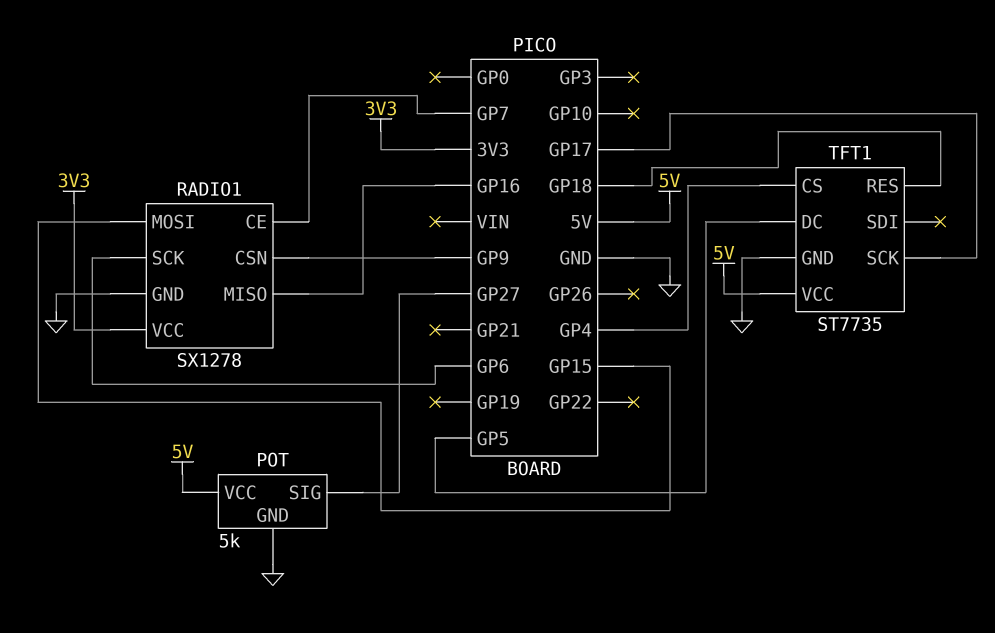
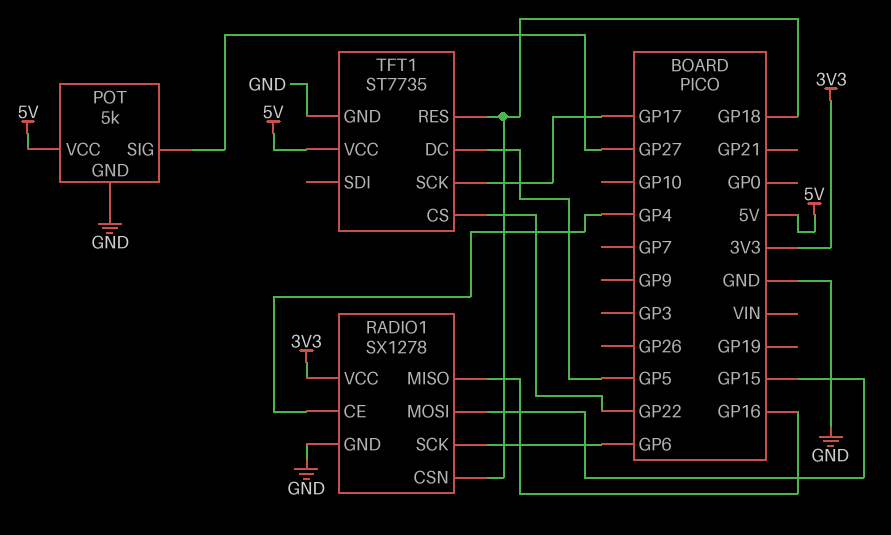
RADIO1 pin CE: GP7 -> GP4
RADIO1 pin CSN: GP9 -> GP18
TFT1 pin CS: GP4 -> GP22

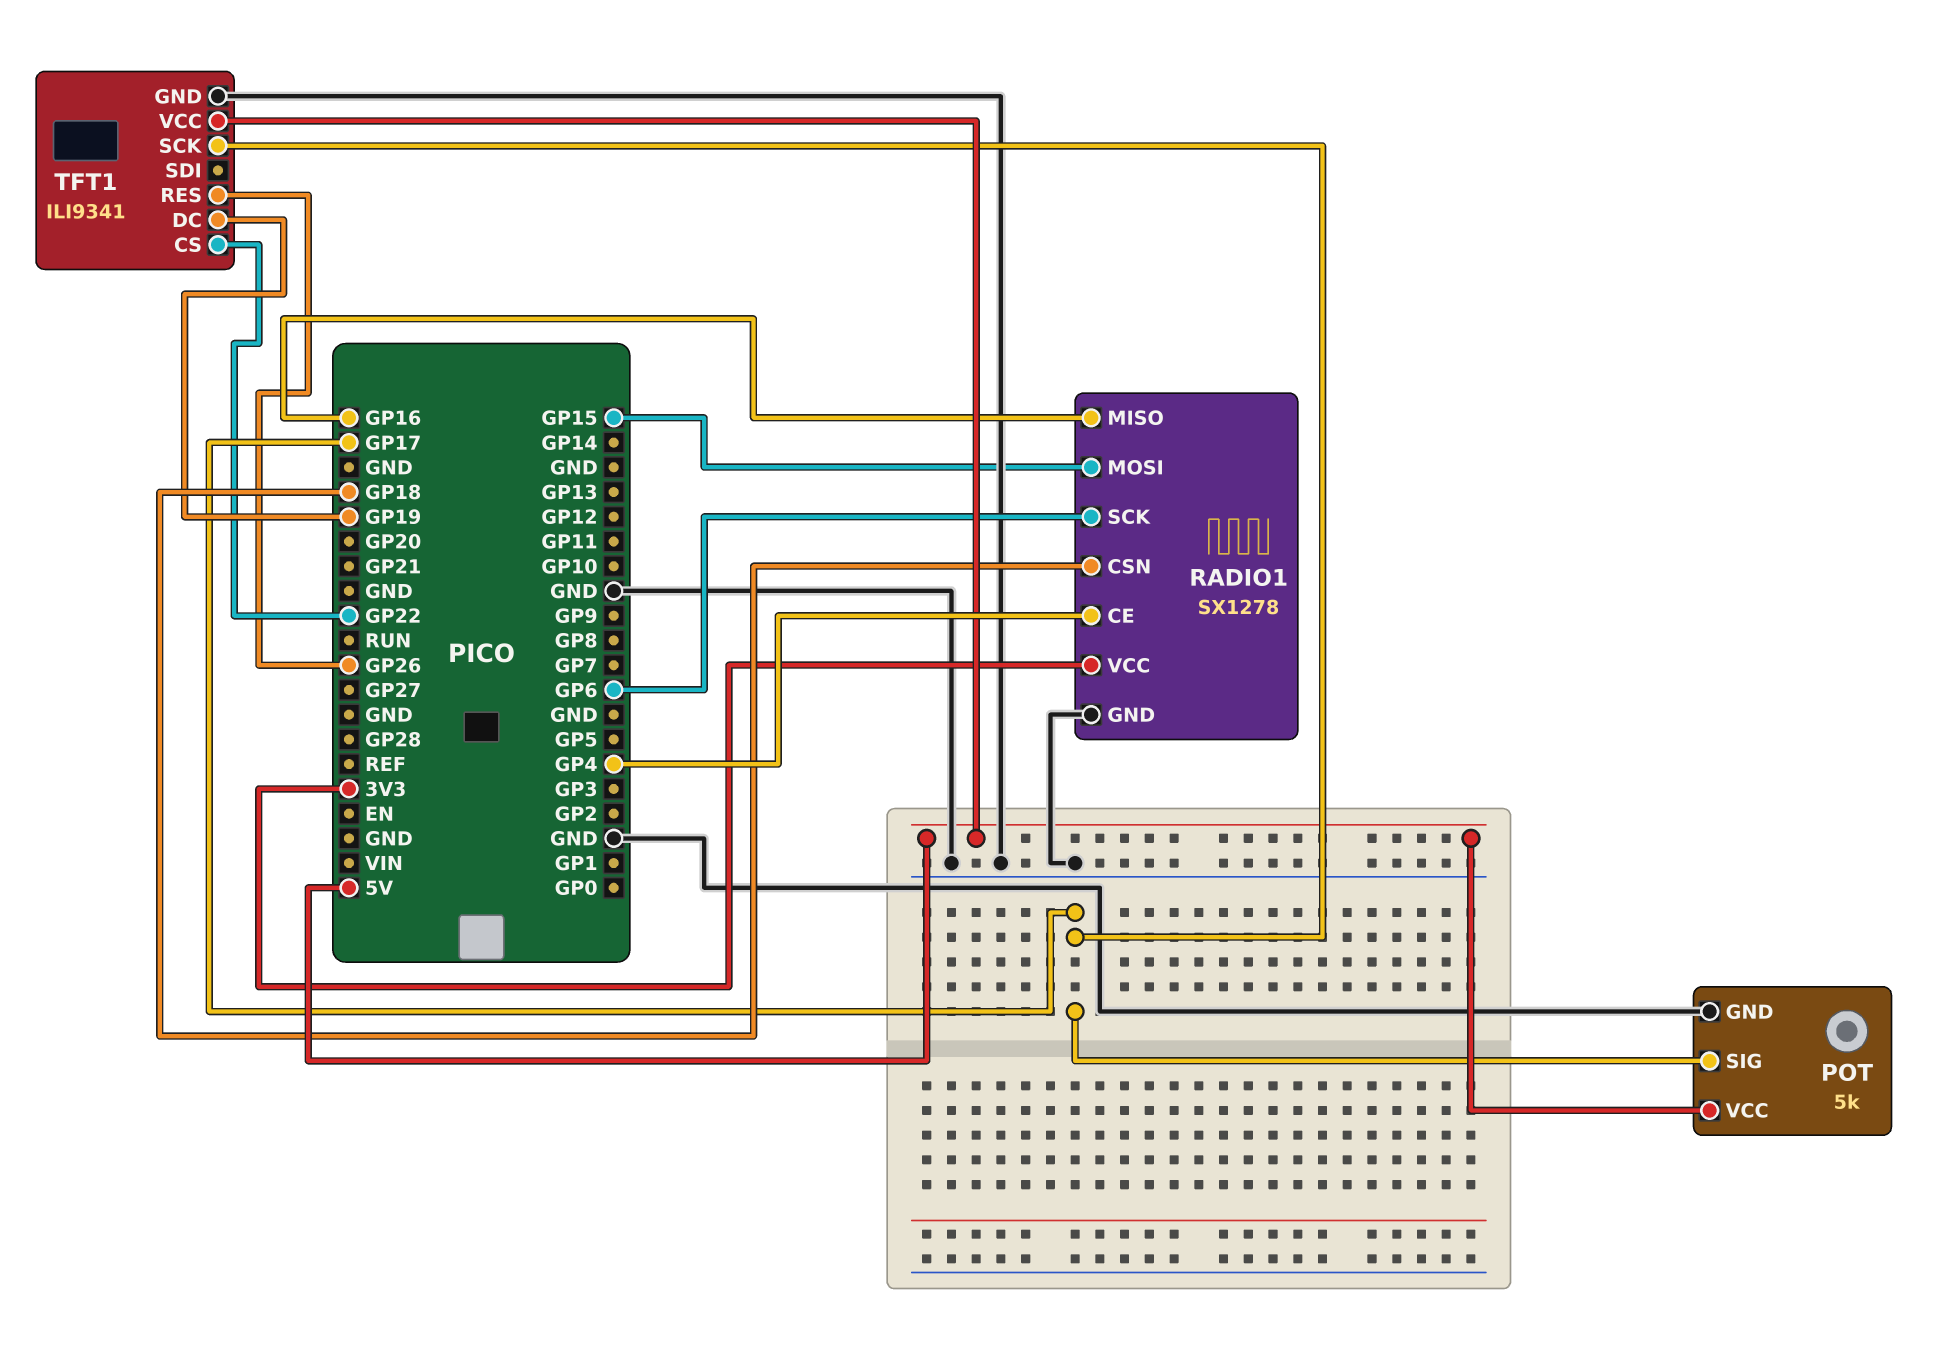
POT pin SIG: GP27 -> GP17
TFT1: ST7735 -> ILI9341
TFT1 pin DC: GP5 -> GP19
TFT1 pin RES: GP18 -> GP26

